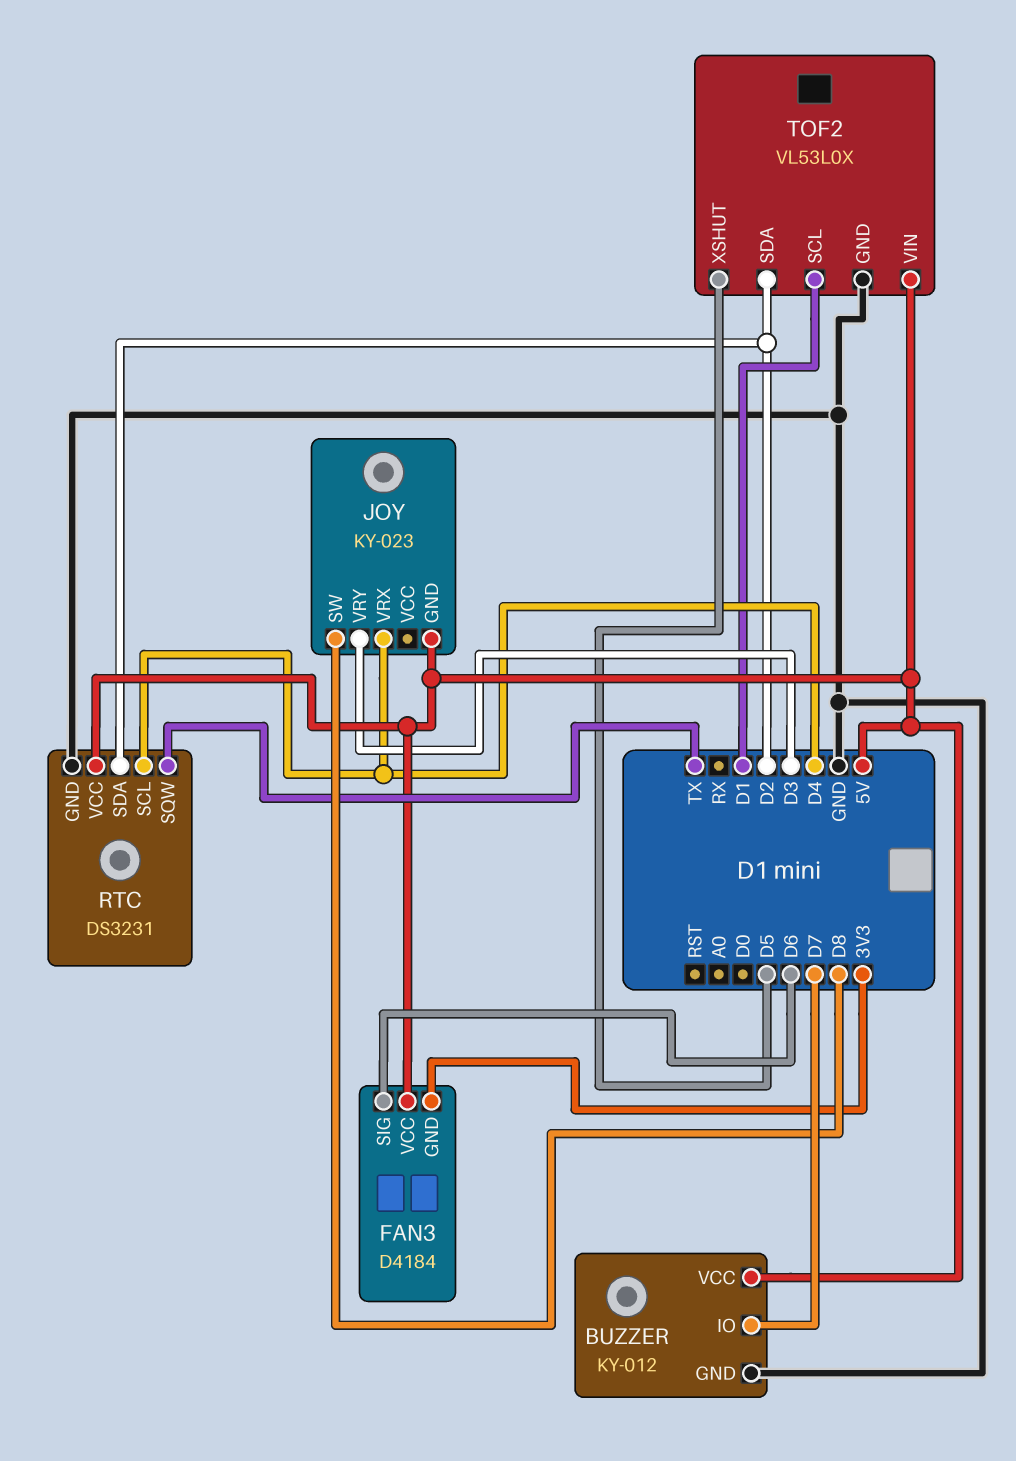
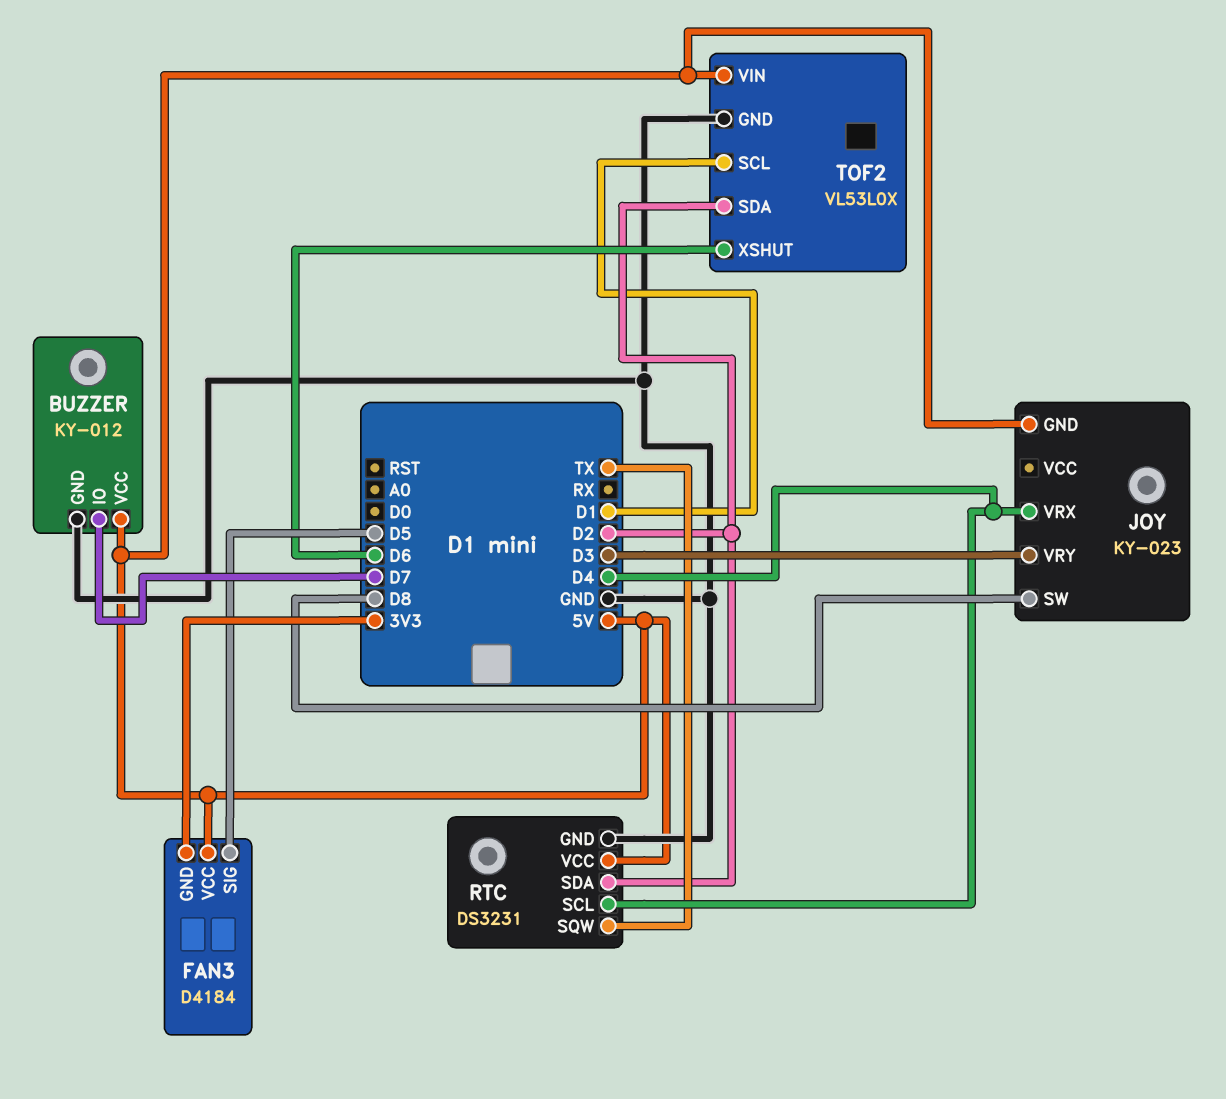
FAN3 pin SIG: D6 -> D5
TOF2 pin XSHUT: D5 -> D6

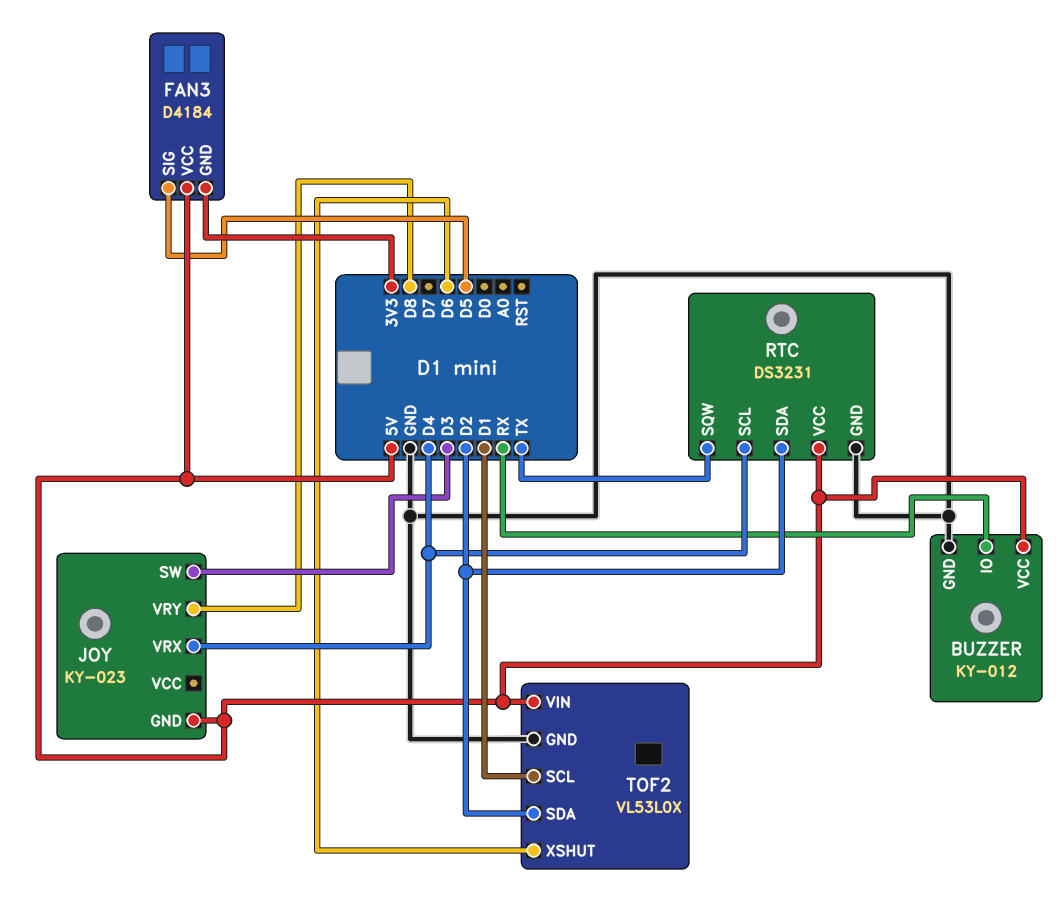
BUZZER pin IO: D7 -> RX
JOY pin SW: D8 -> D3
JOY pin VRY: D3 -> D8

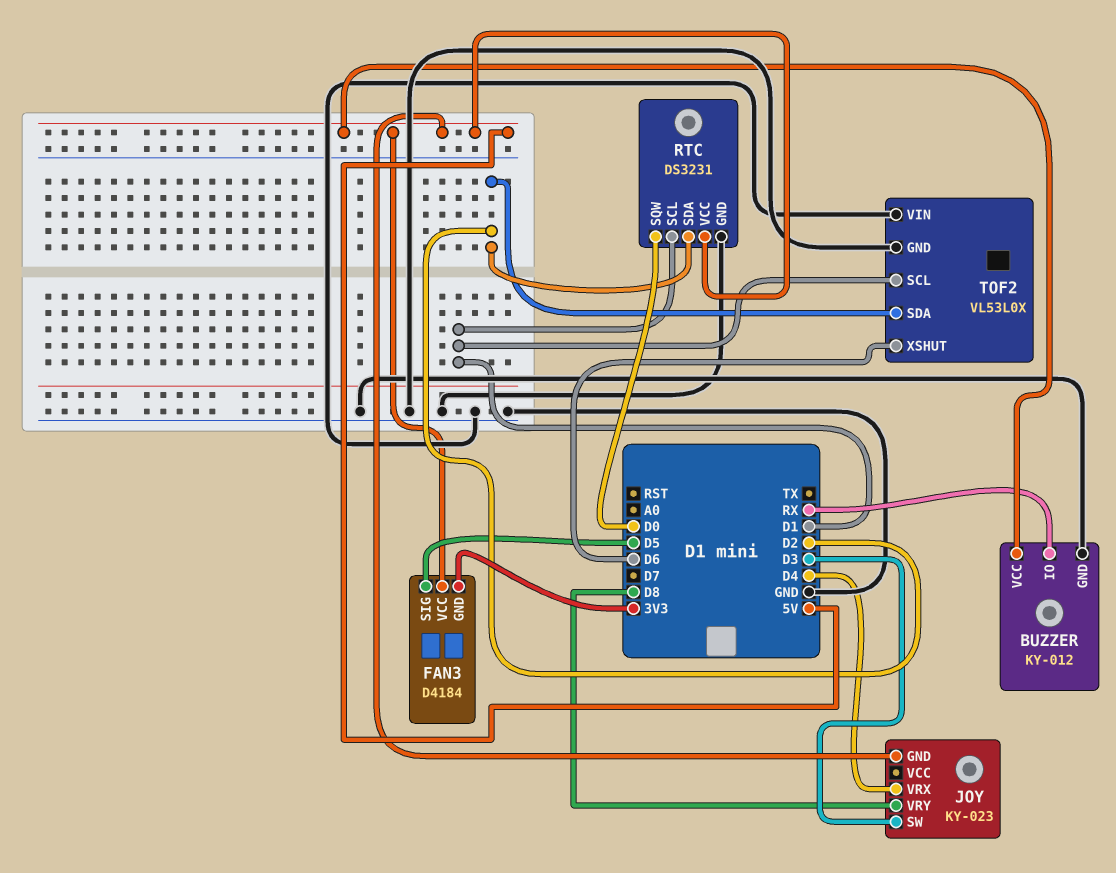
RTC pin SCL: D4 -> D1
RTC pin SQW: TX -> D0
TOF2 pin VIN: 5V -> GND

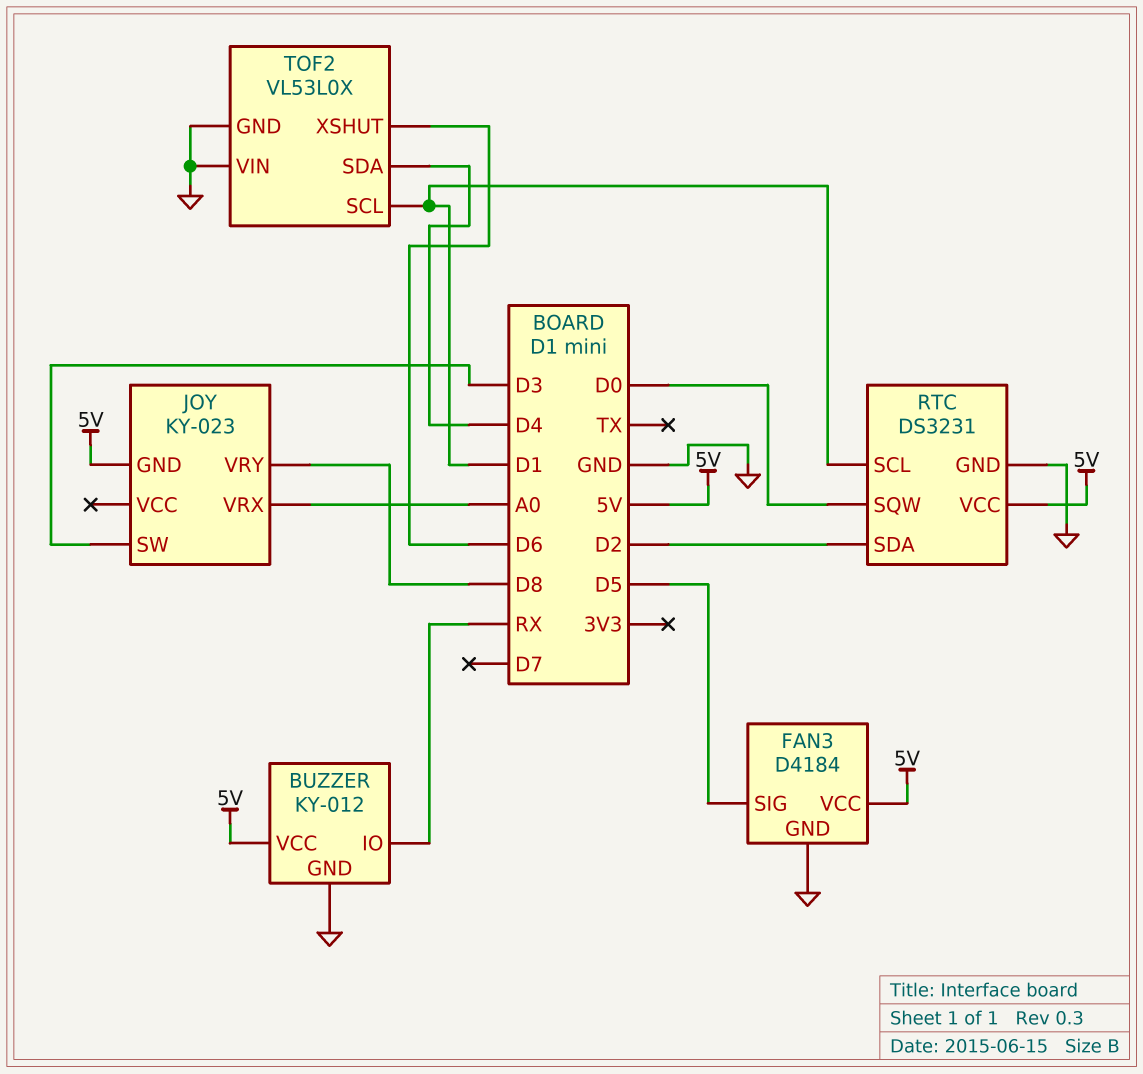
FAN3 pin GND: 3V3 -> GND
JOY pin VRX: D4 -> A0
TOF2 pin SDA: D2 -> D4

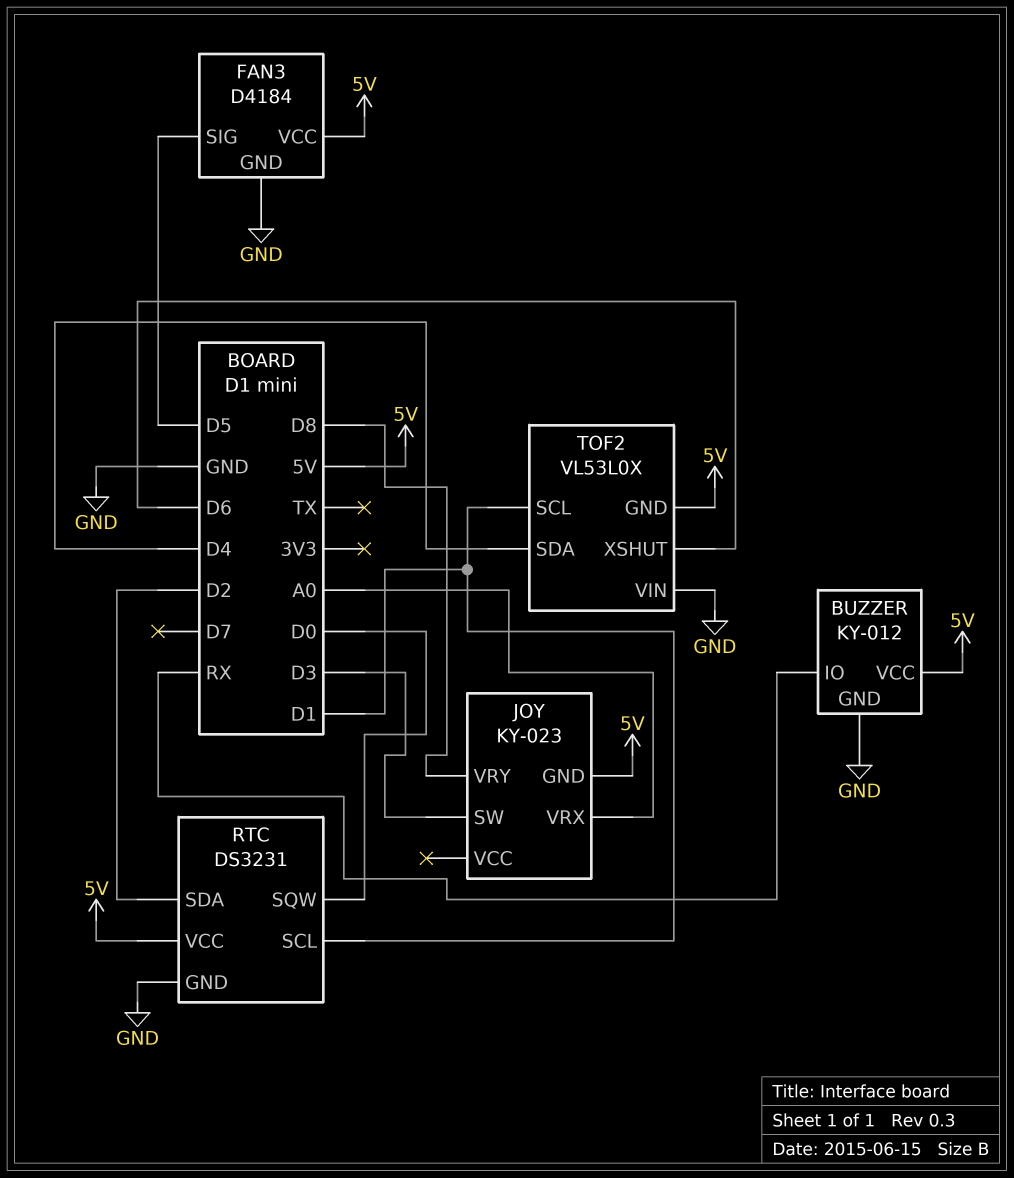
TOF2 pin GND: GND -> 5V

